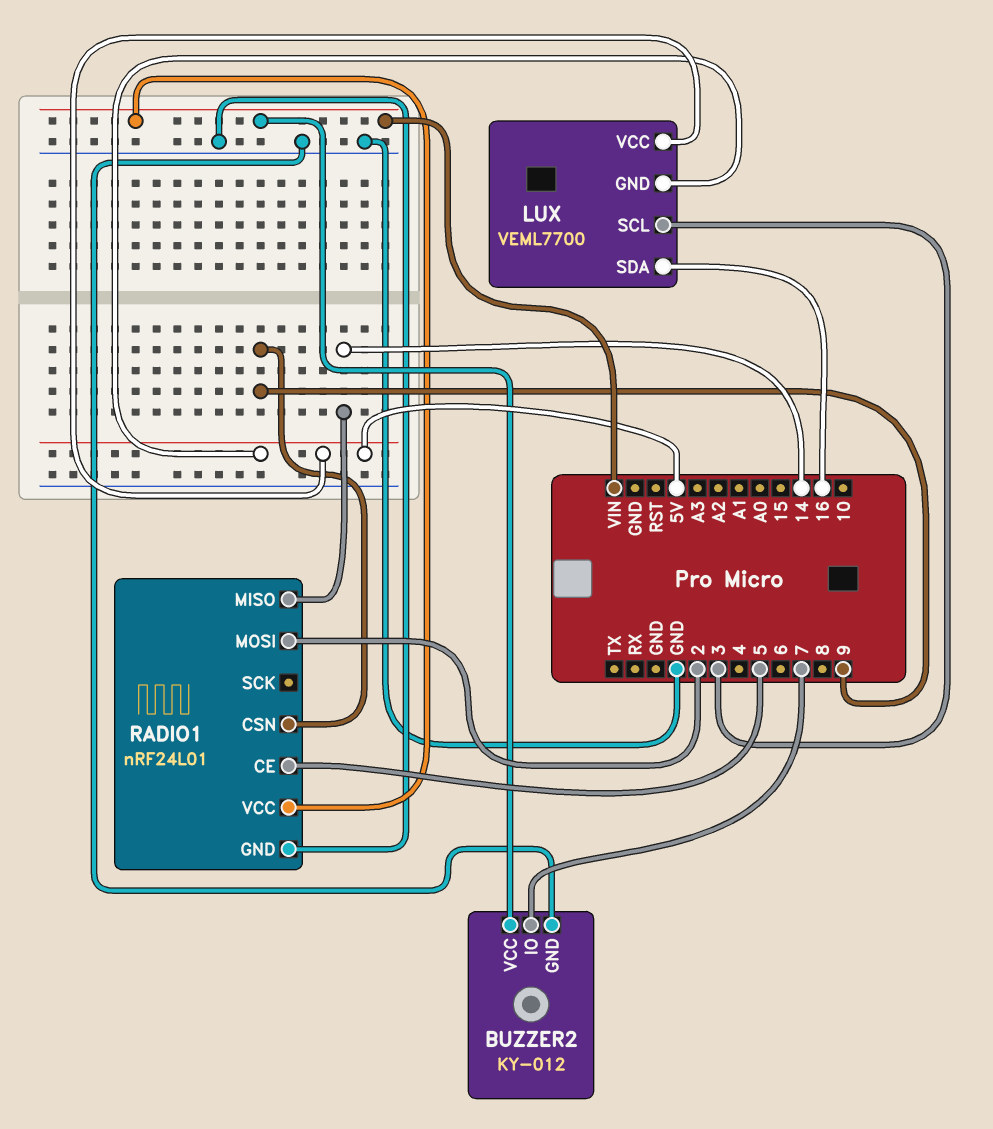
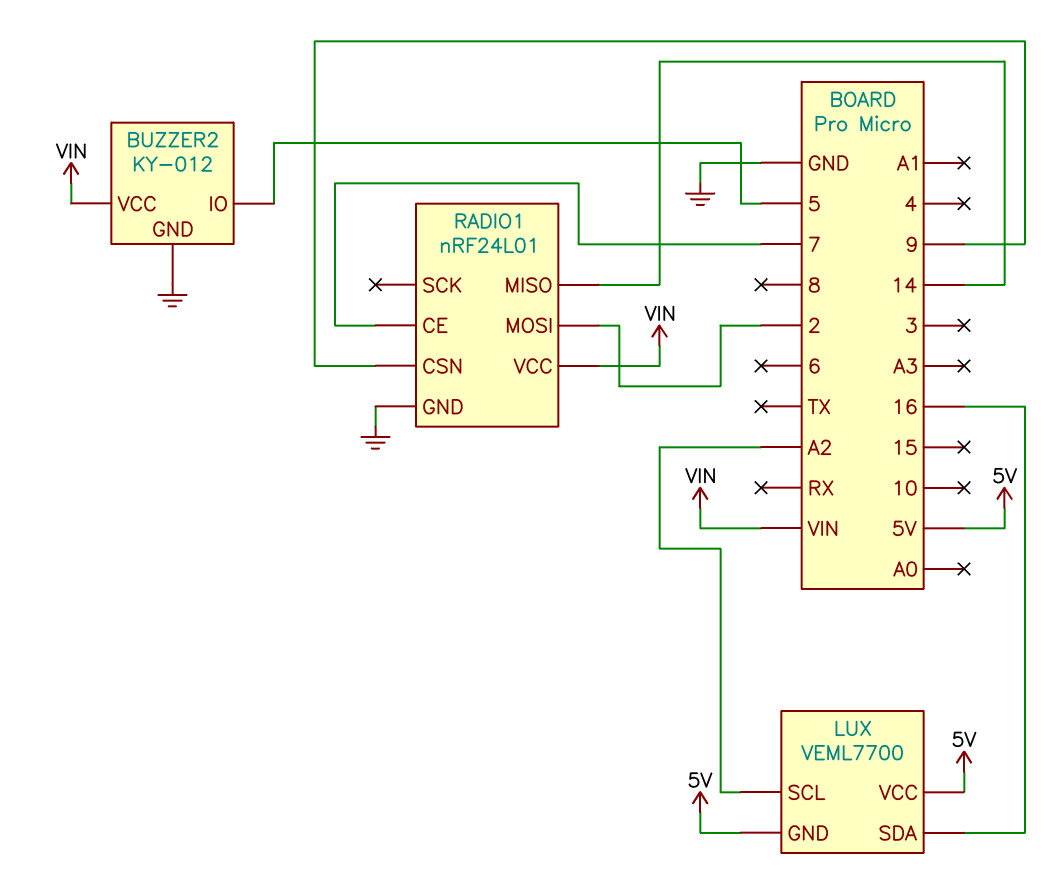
BUZZER2 pin IO: 7 -> 5
LUX pin SCL: 3 -> A2
RADIO1 pin CE: 5 -> 7

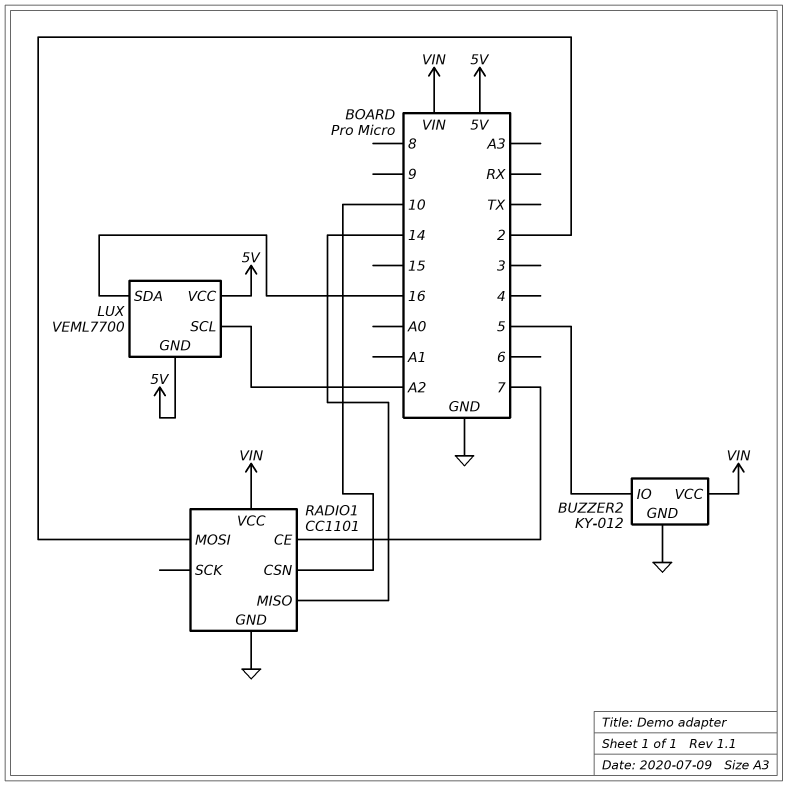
RADIO1: nRF24L01 -> CC1101
RADIO1 pin CSN: 9 -> 10

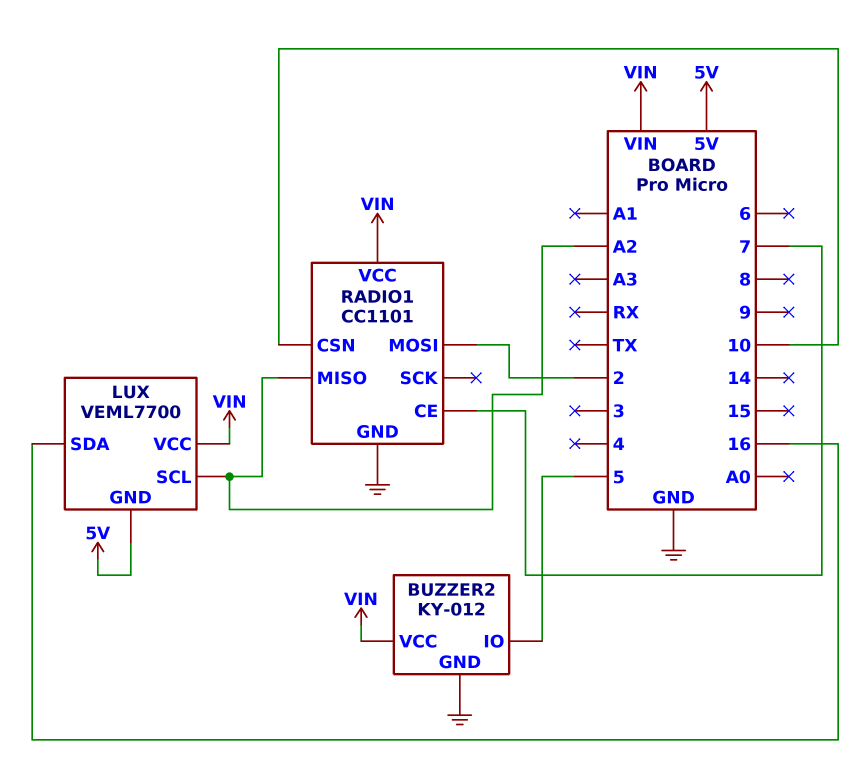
LUX pin VCC: 5V -> VIN
RADIO1 pin MISO: 14 -> A2

